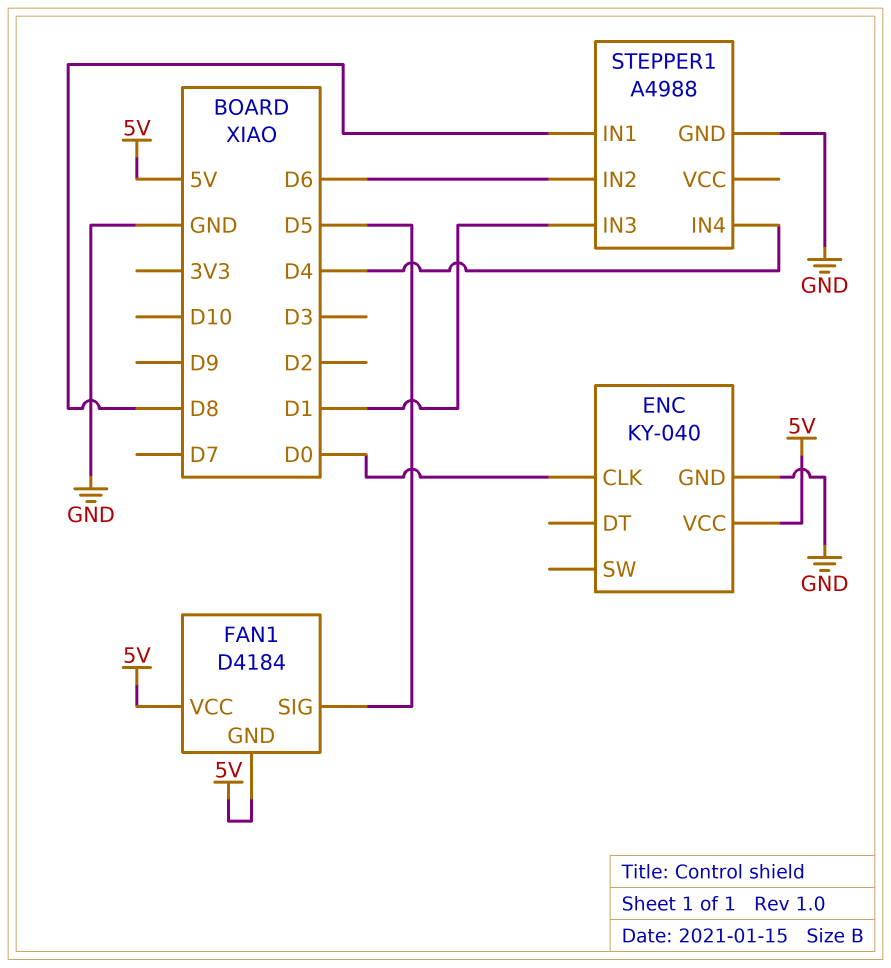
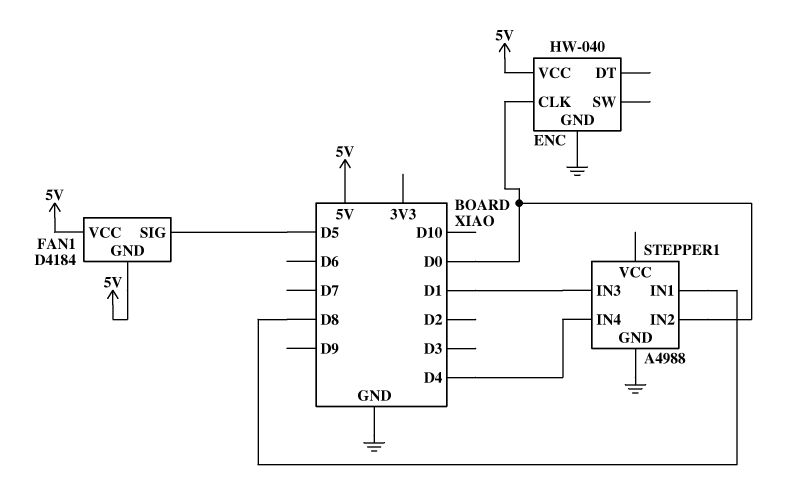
ENC: KY-040 -> HW-040
STEPPER1 pin IN2: D6 -> D0

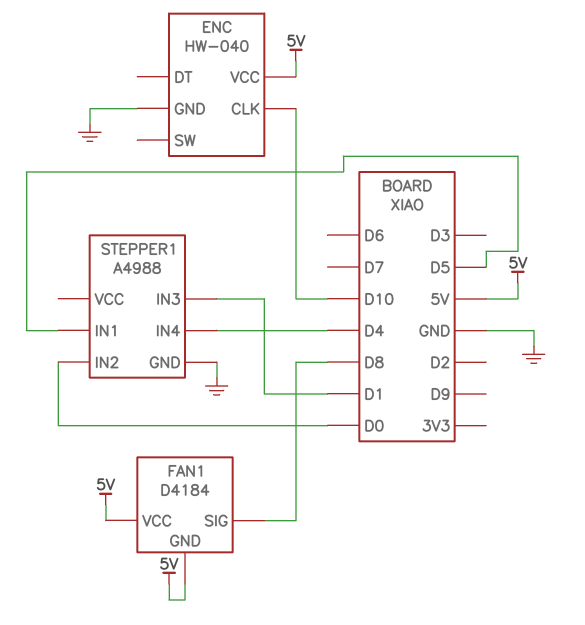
ENC pin CLK: D0 -> D10
FAN1 pin SIG: D5 -> D8
STEPPER1 pin IN1: D8 -> D5

